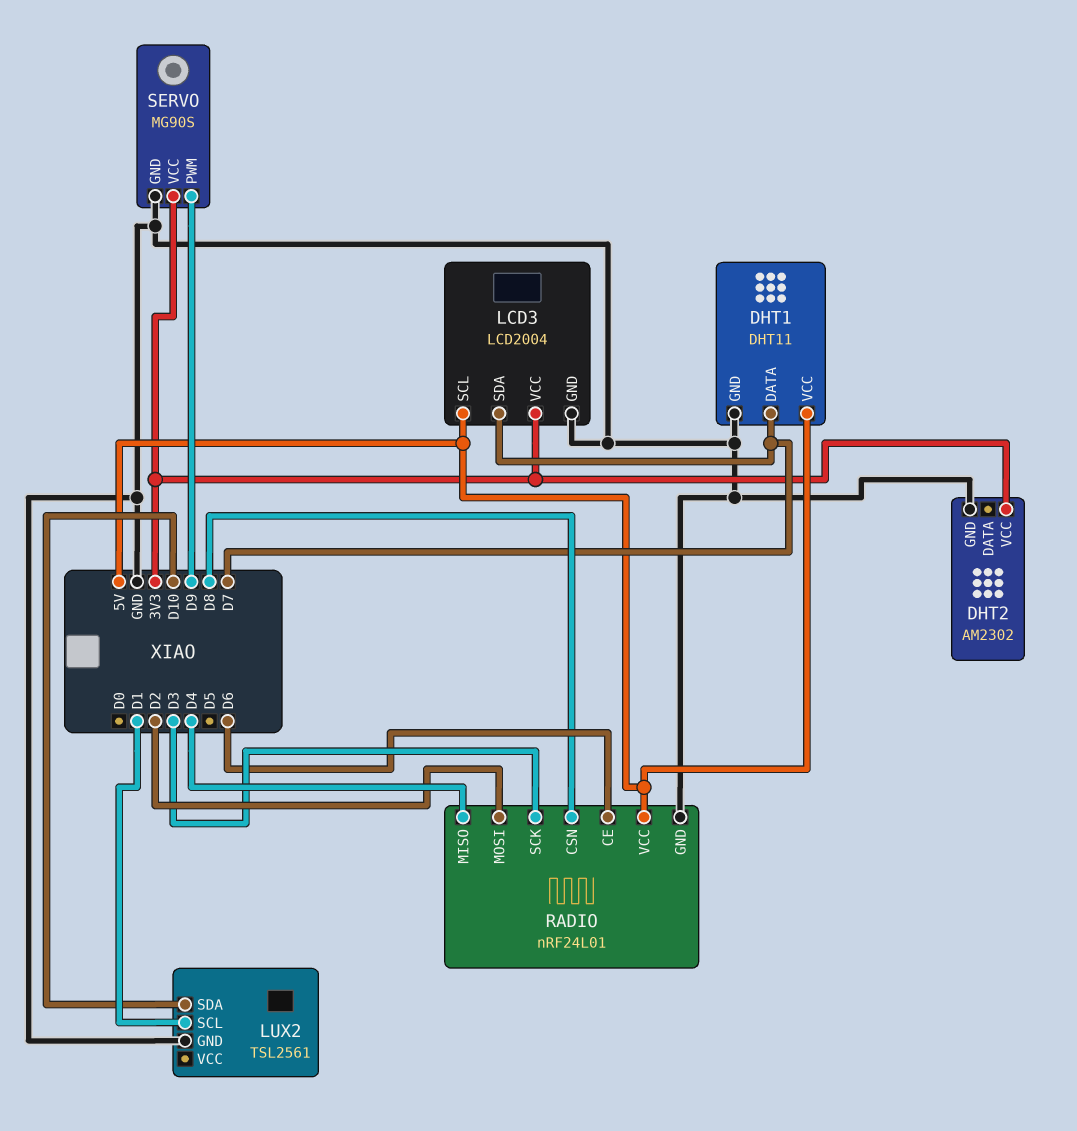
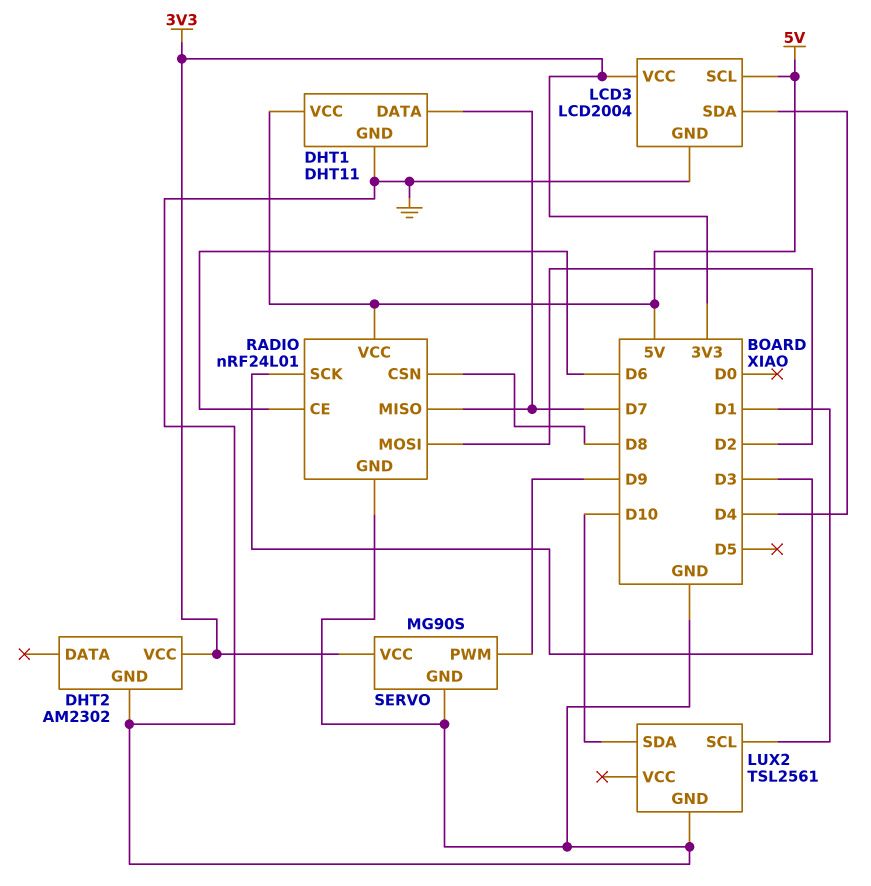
LCD3 pin SDA: D7 -> D4
RADIO pin MISO: D4 -> D7

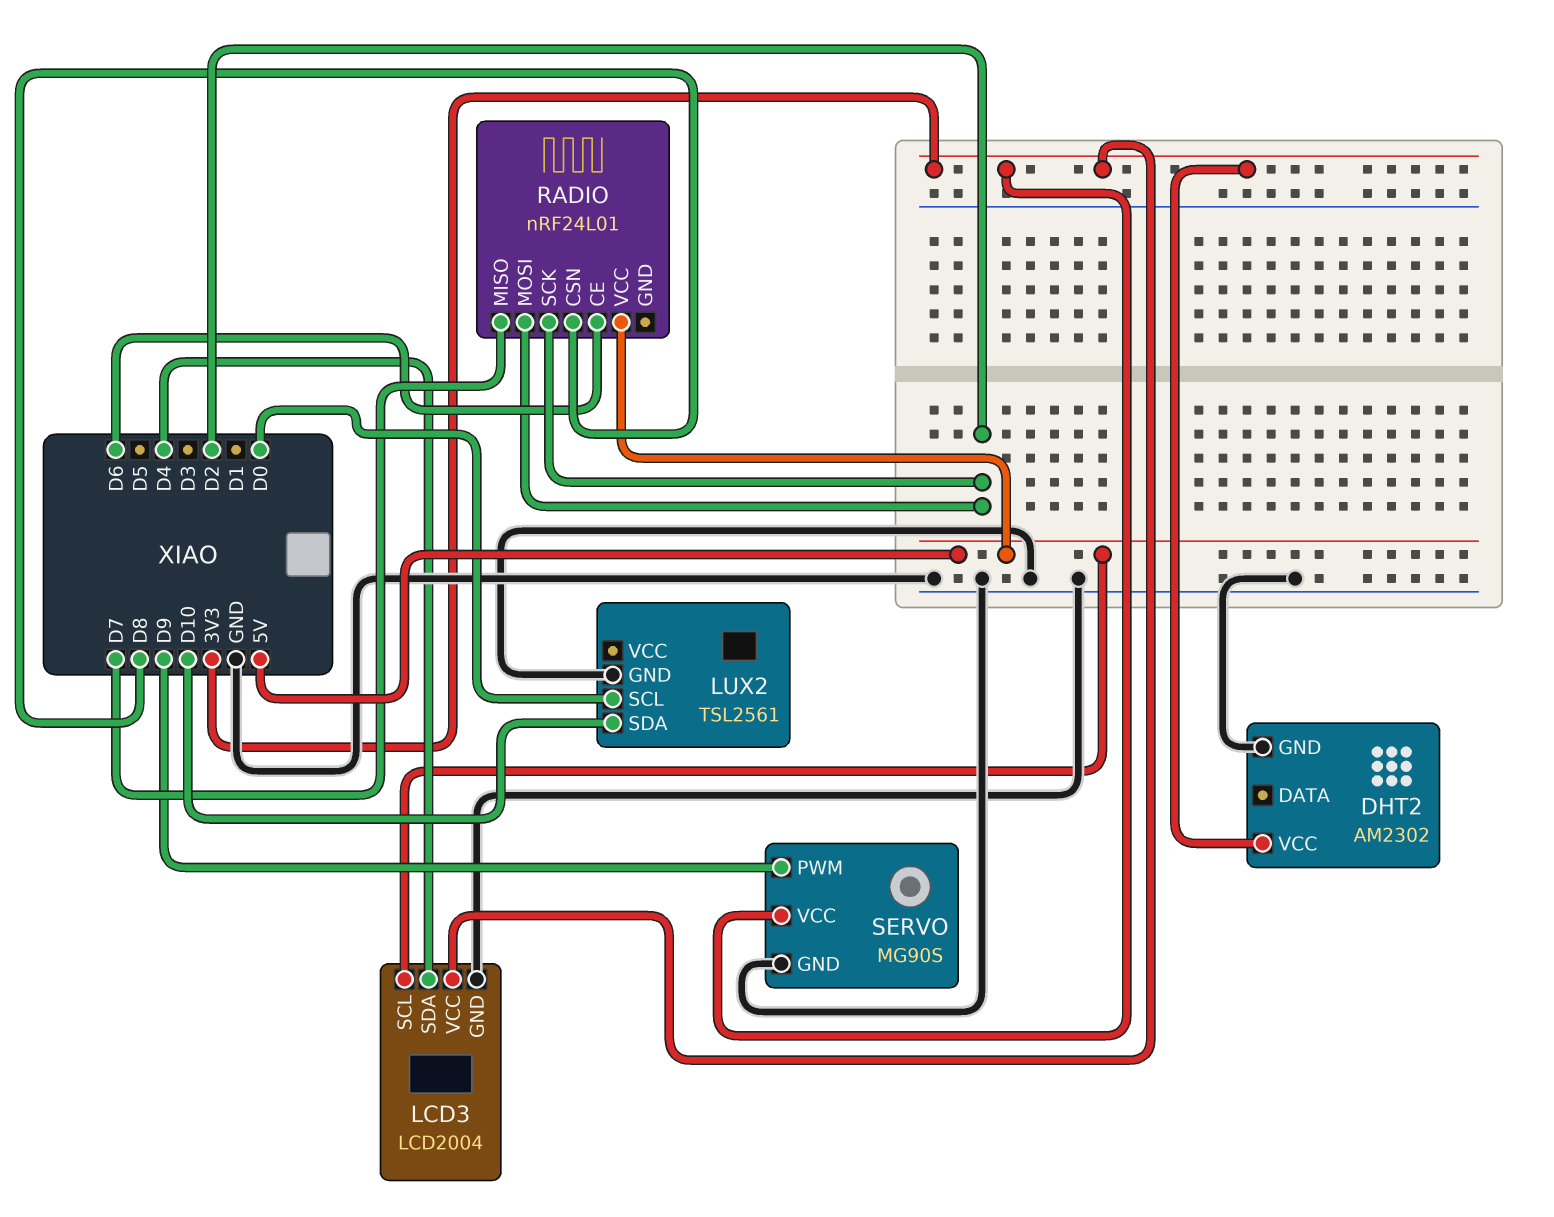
DHT1: DHT11 -> none
DHT1 pin DATA: D7 -> none
DHT1 pin GND: GND -> none
DHT1 pin VCC: 5V -> none
LUX2 pin SCL: D1 -> D0
RADIO pin GND: GND -> none
RADIO pin SCK: D3 -> D2

